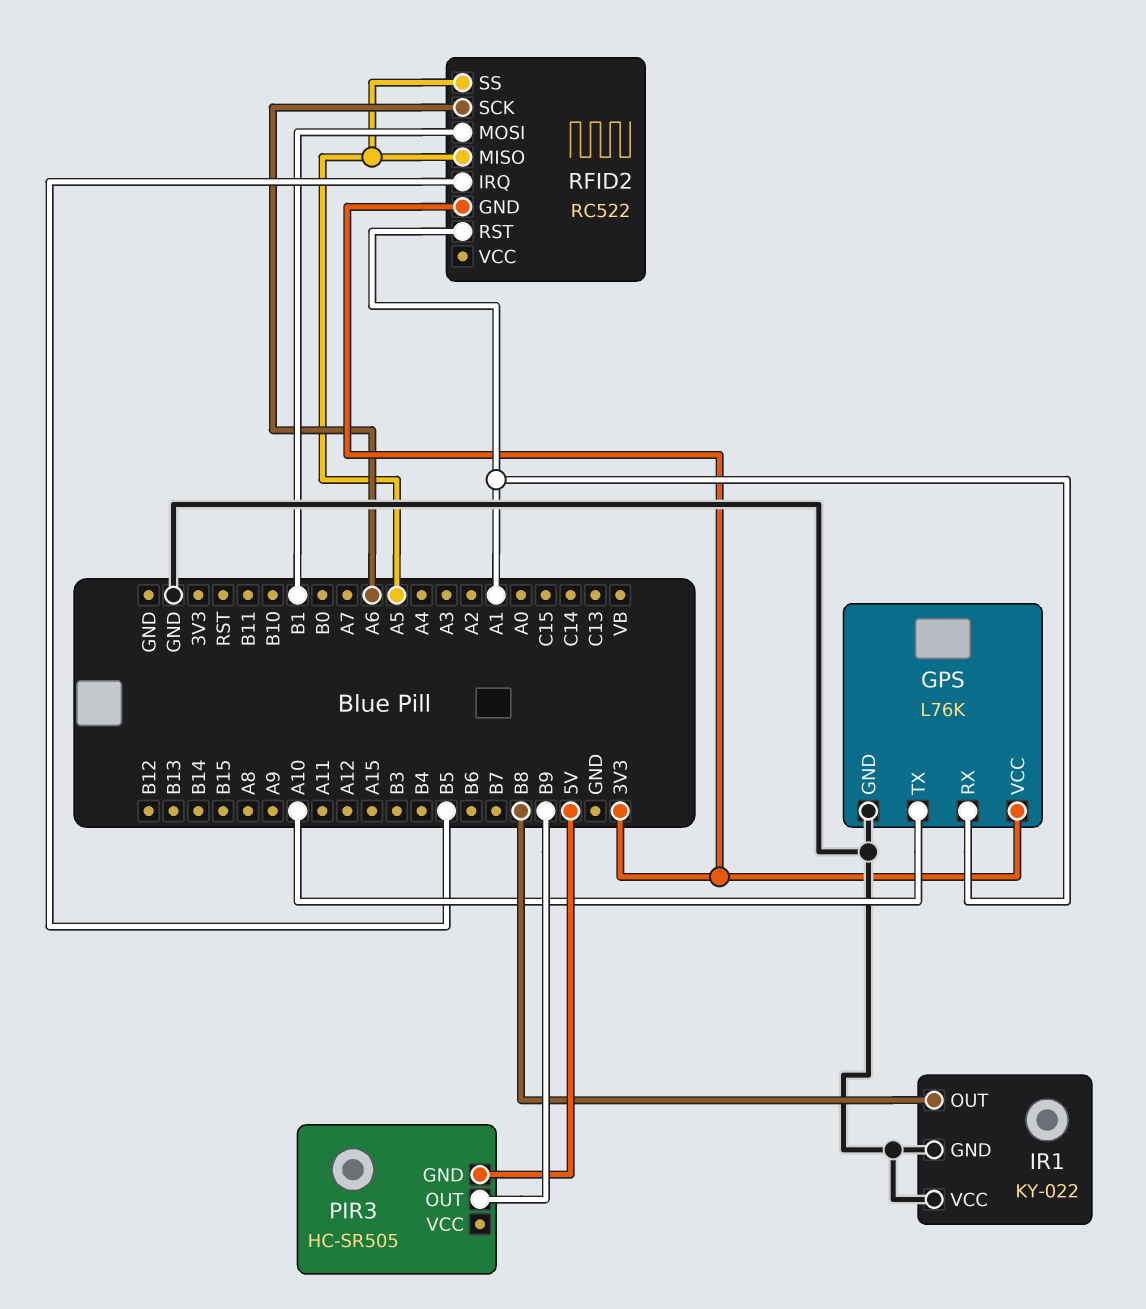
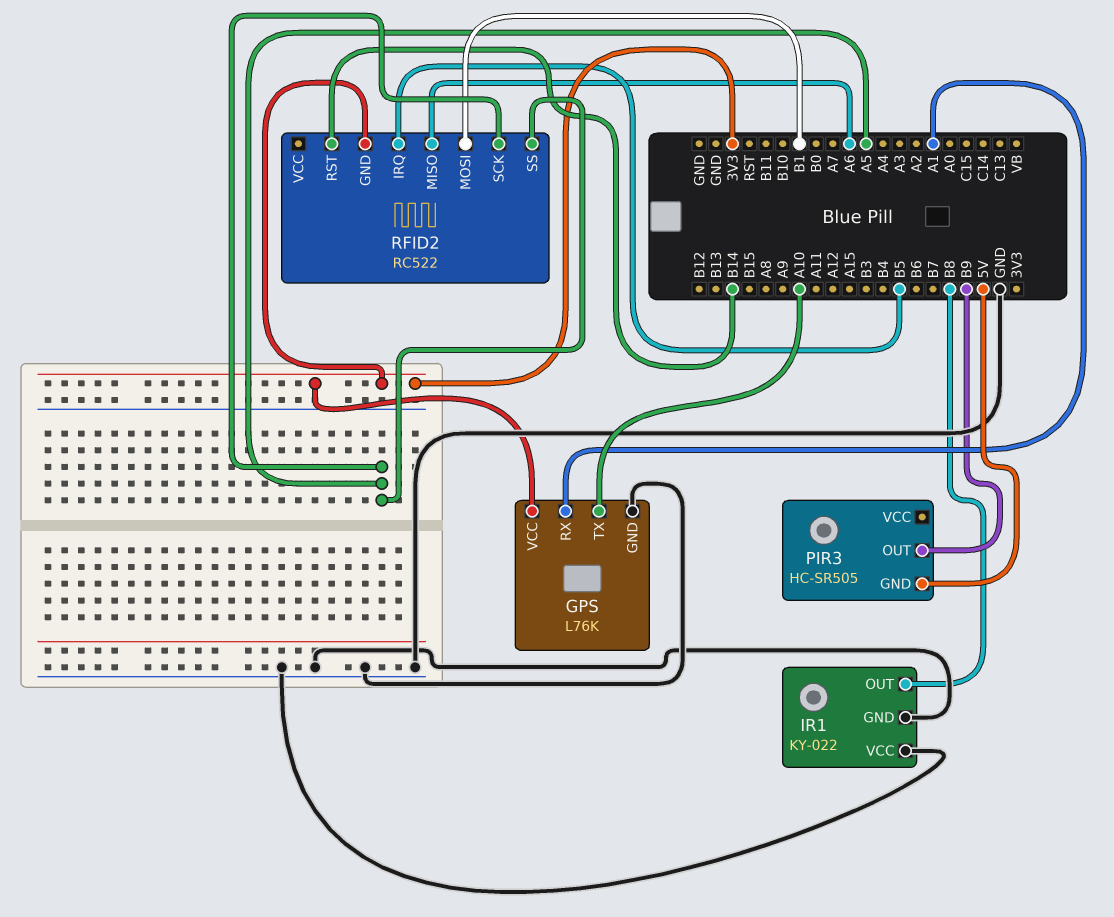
RFID2 pin MISO: A5 -> A6
RFID2 pin RST: A1 -> B14
RFID2 pin SCK: A6 -> A5

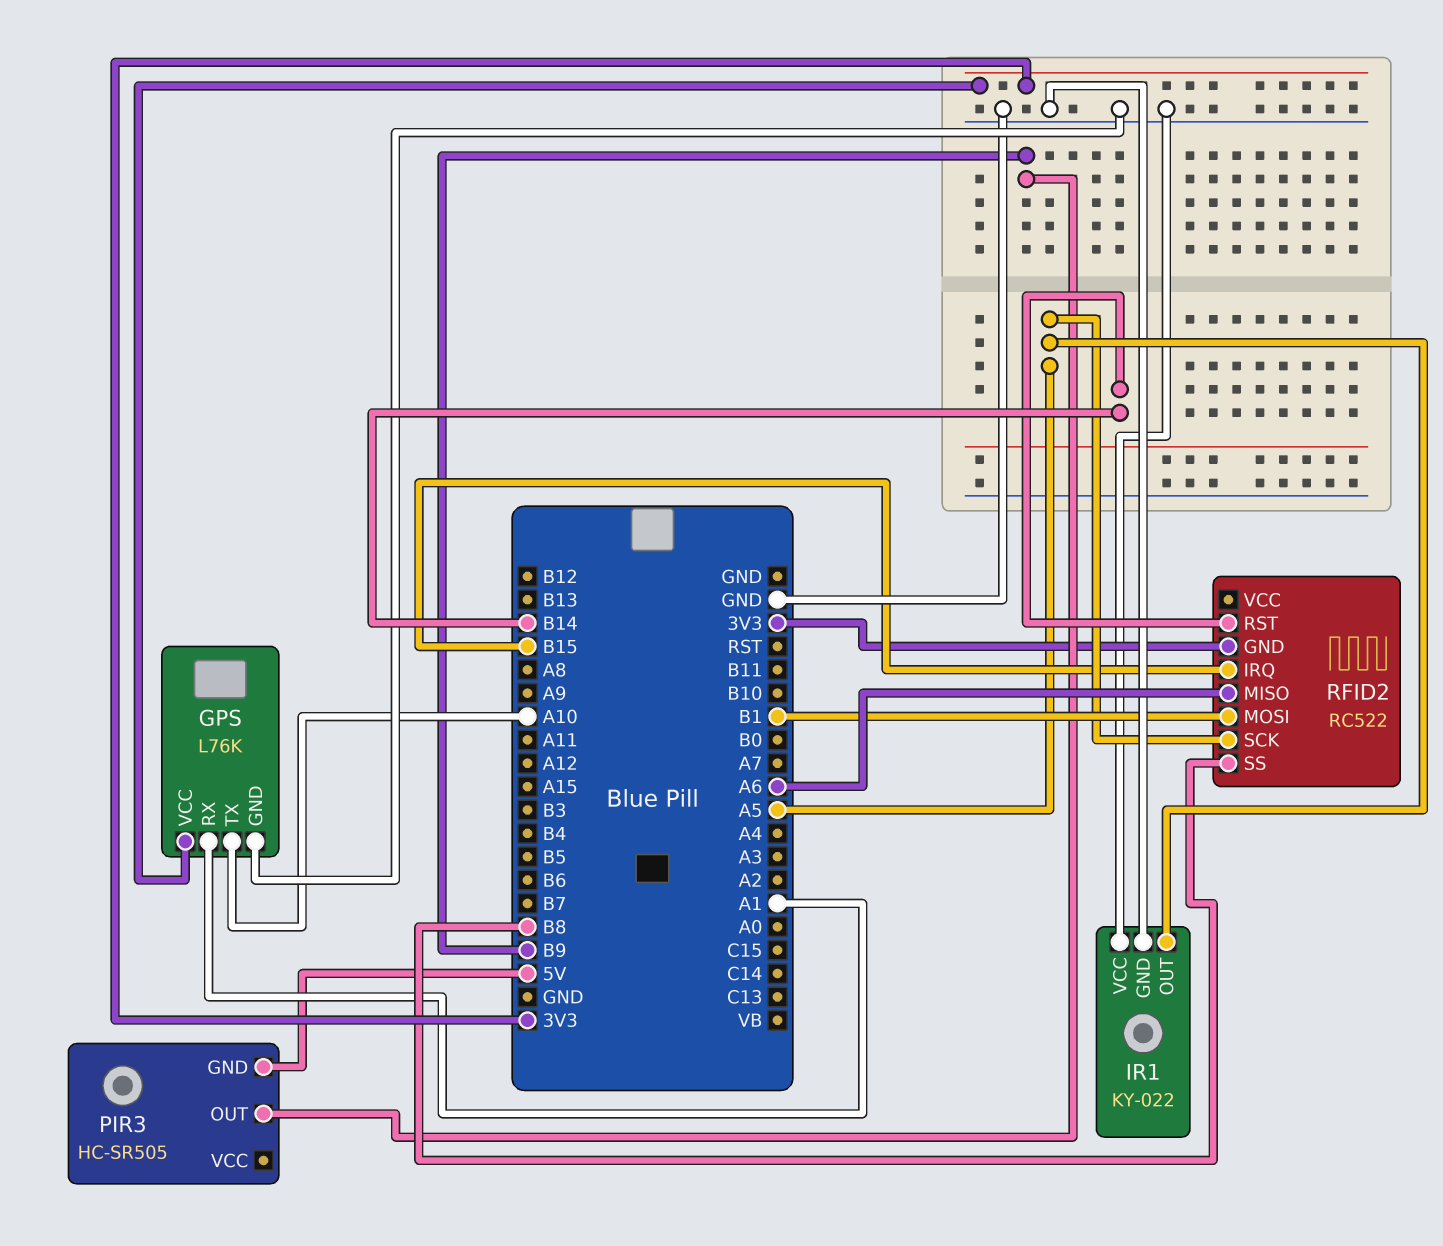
IR1 pin OUT: B8 -> A5
RFID2 pin IRQ: B5 -> B15
RFID2 pin SS: A5 -> B8

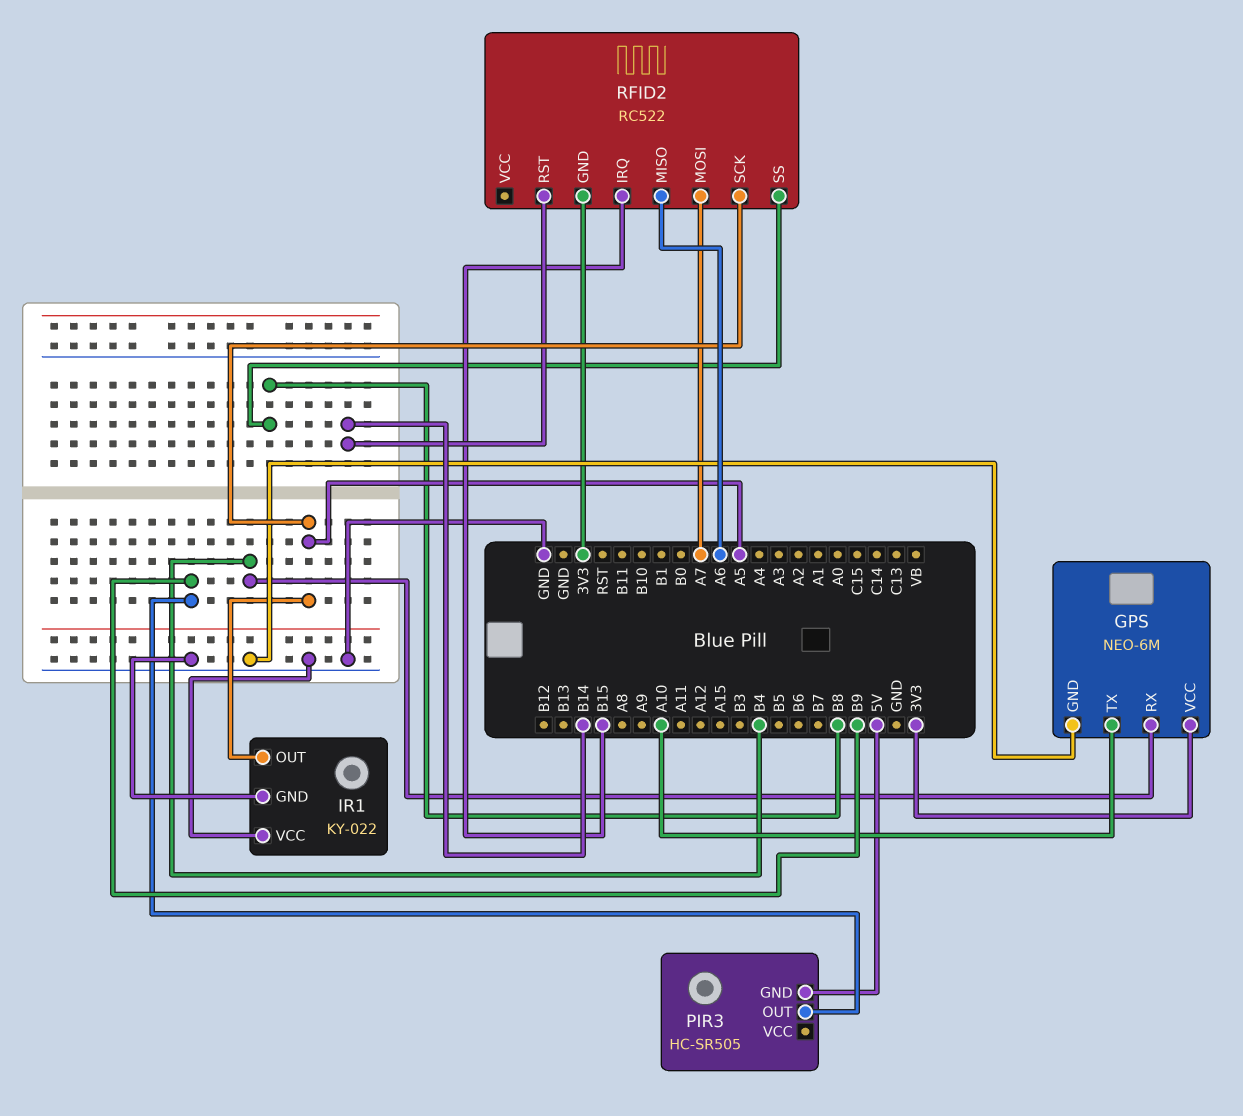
GPS: L76K -> NEO-6M
GPS pin RX: A1 -> B4
RFID2 pin MOSI: B1 -> A7

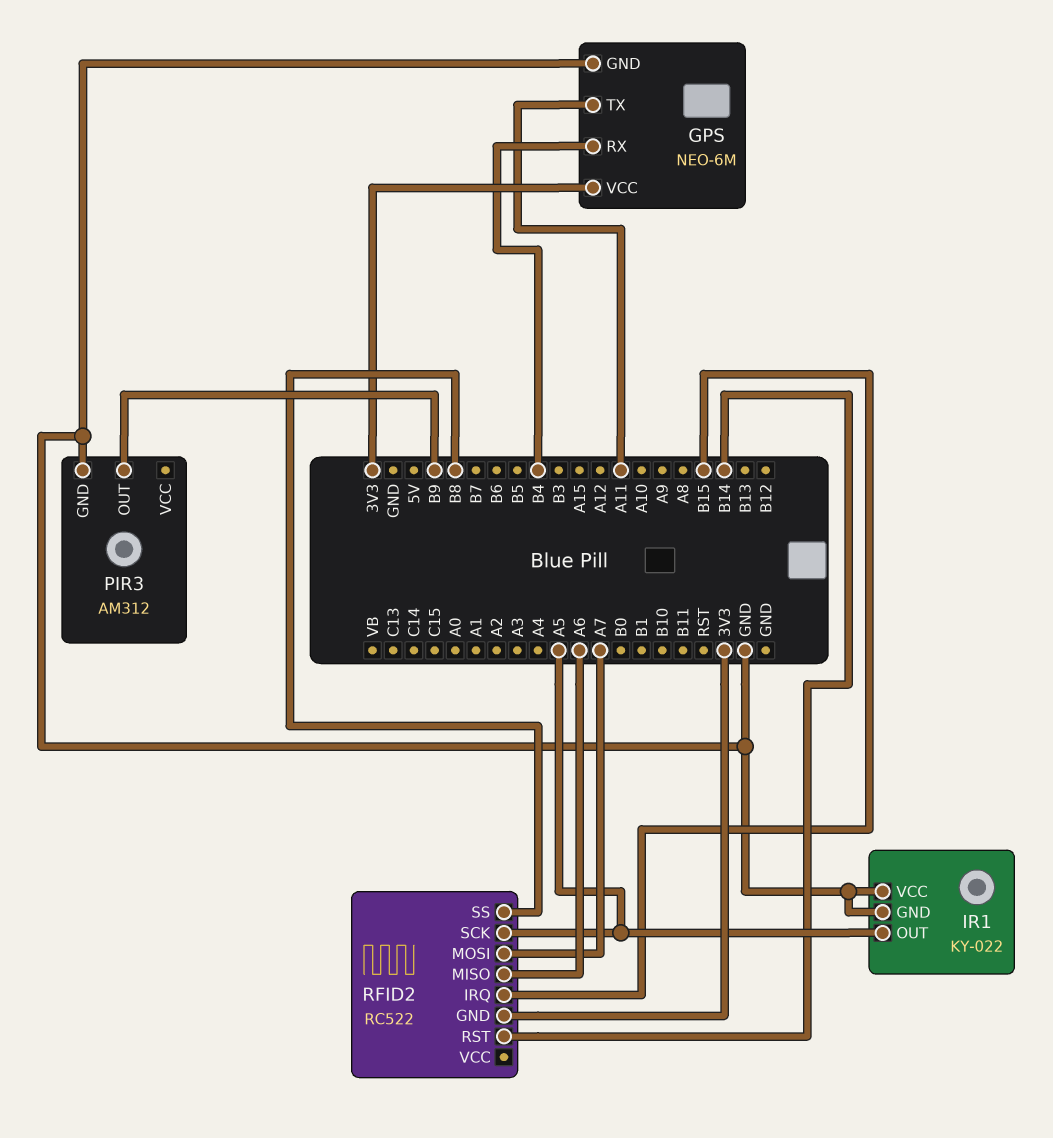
GPS pin TX: A10 -> A11
PIR3: HC-SR505 -> AM312
PIR3 pin GND: 5V -> GND

